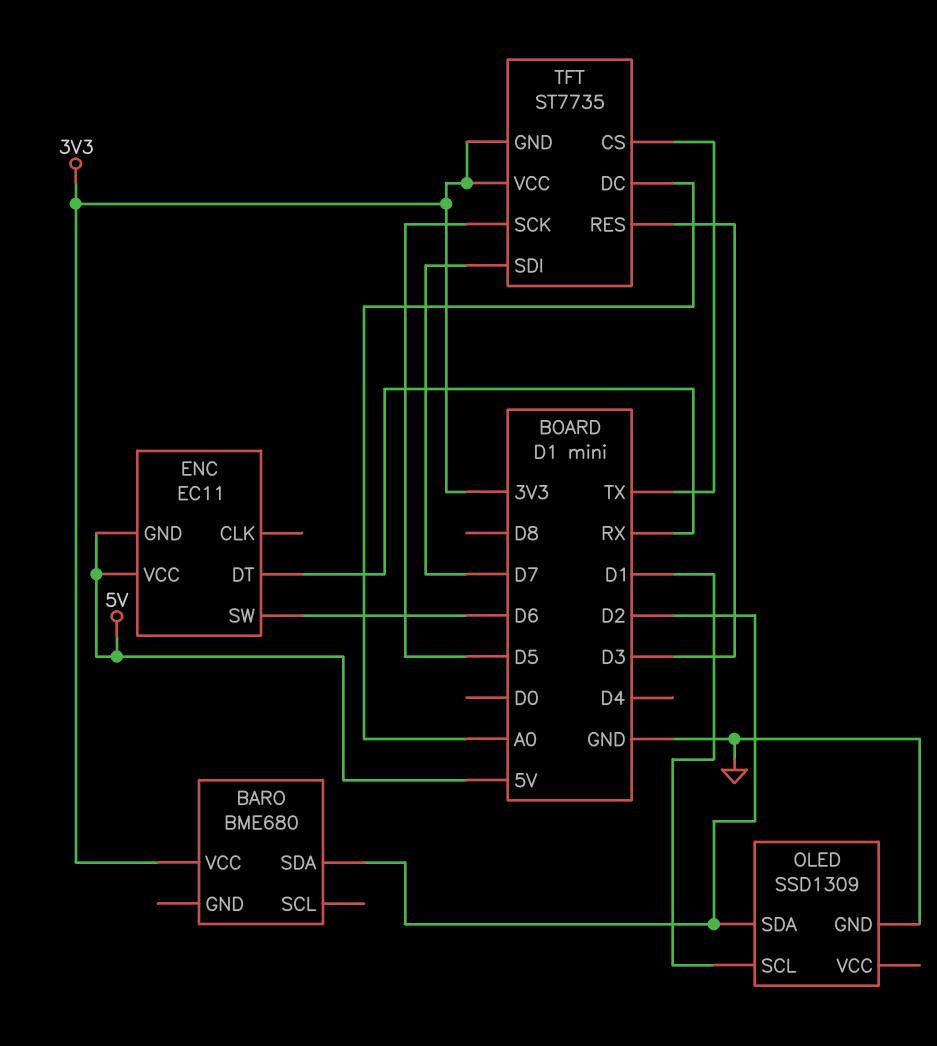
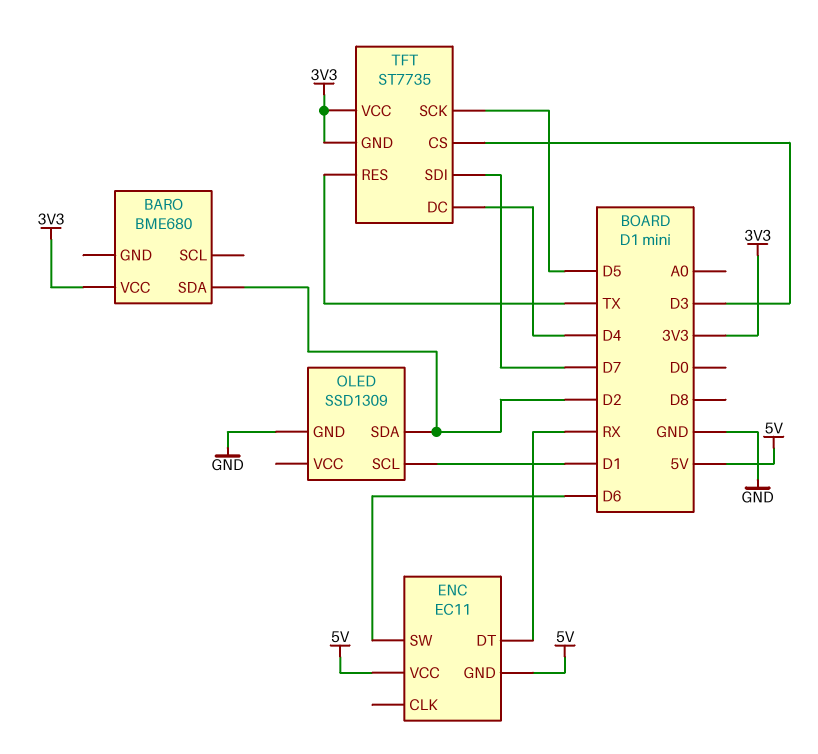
TFT pin CS: TX -> D3
TFT pin DC: A0 -> D4
TFT pin RES: D3 -> TX

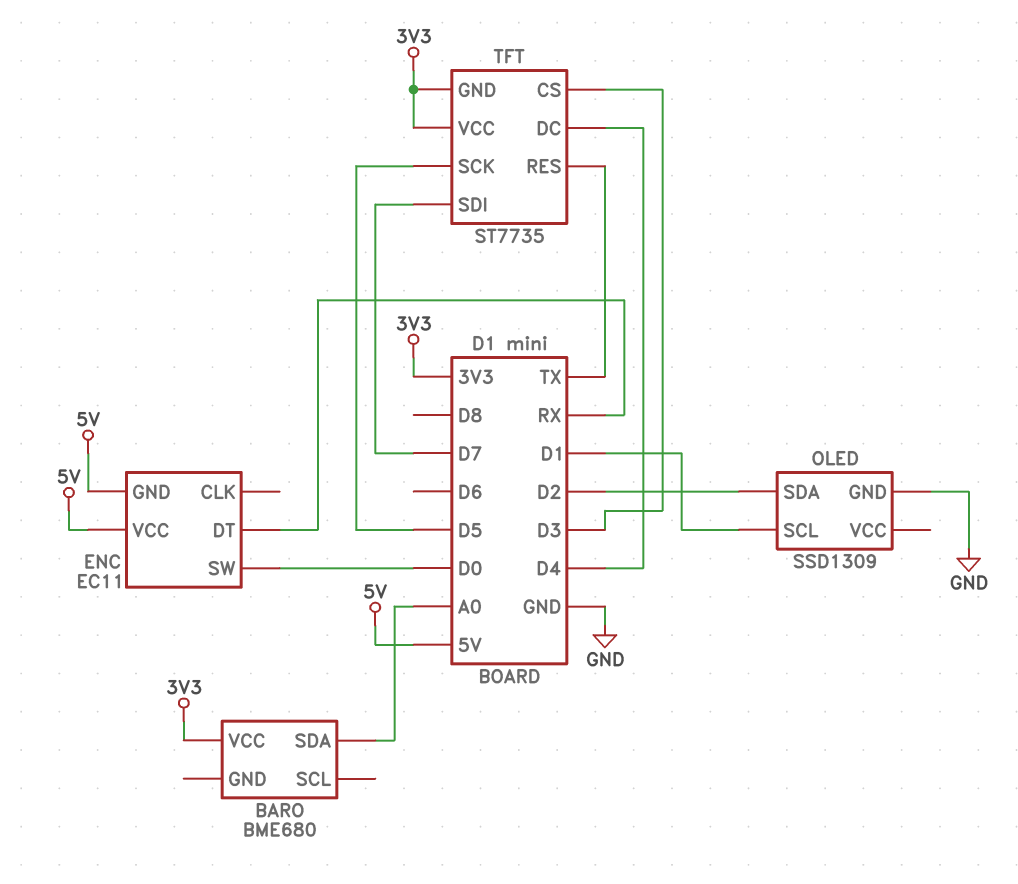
BARO pin SDA: D2 -> A0
ENC pin SW: D6 -> D0

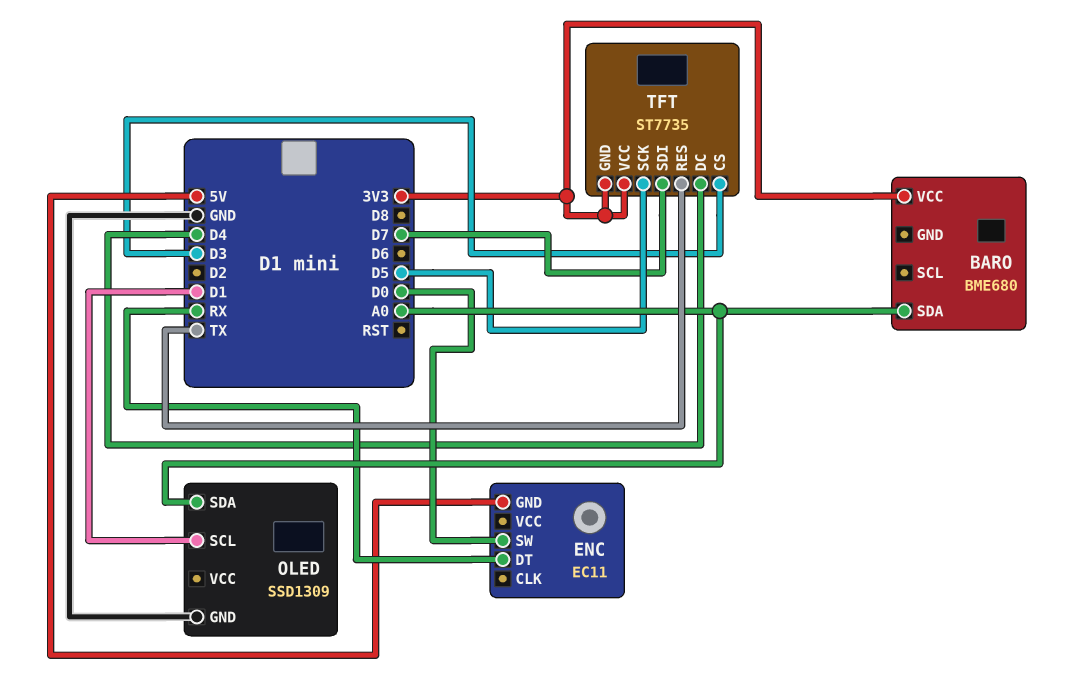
ENC pin VCC: 5V -> none
OLED pin SDA: D2 -> A0

